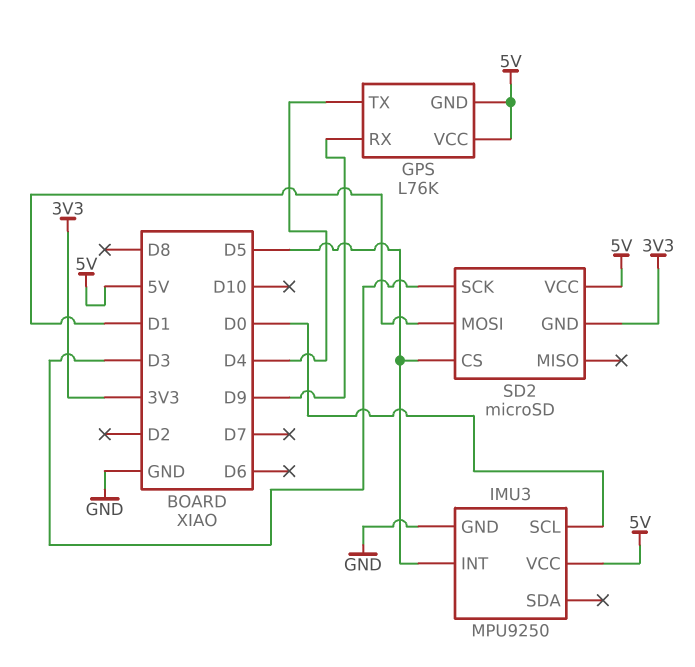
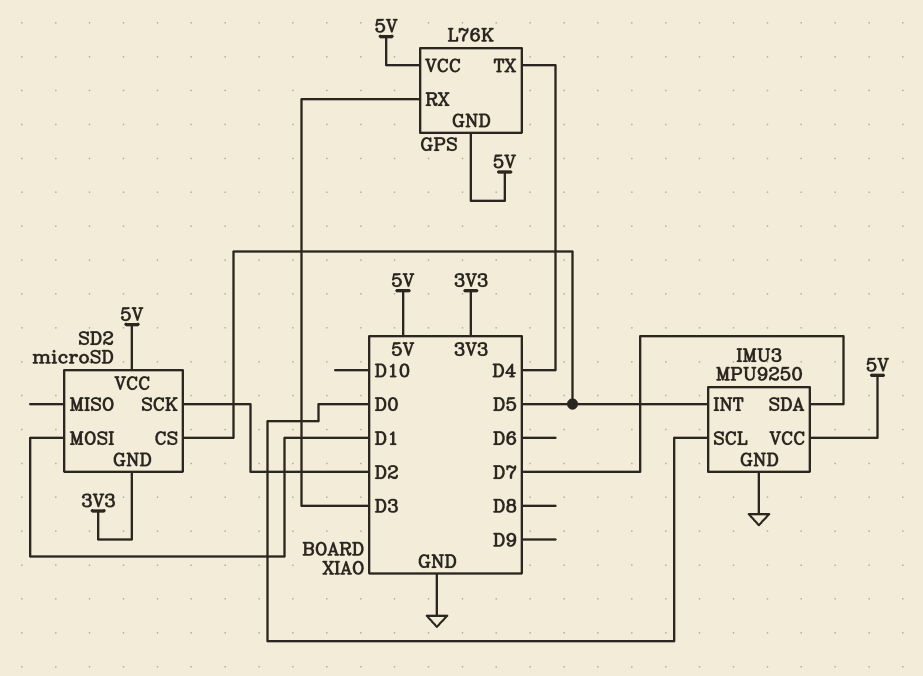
GPS pin RX: D9 -> D3
IMU3 pin SDA: none -> D7
SD2 pin SCK: D3 -> D2

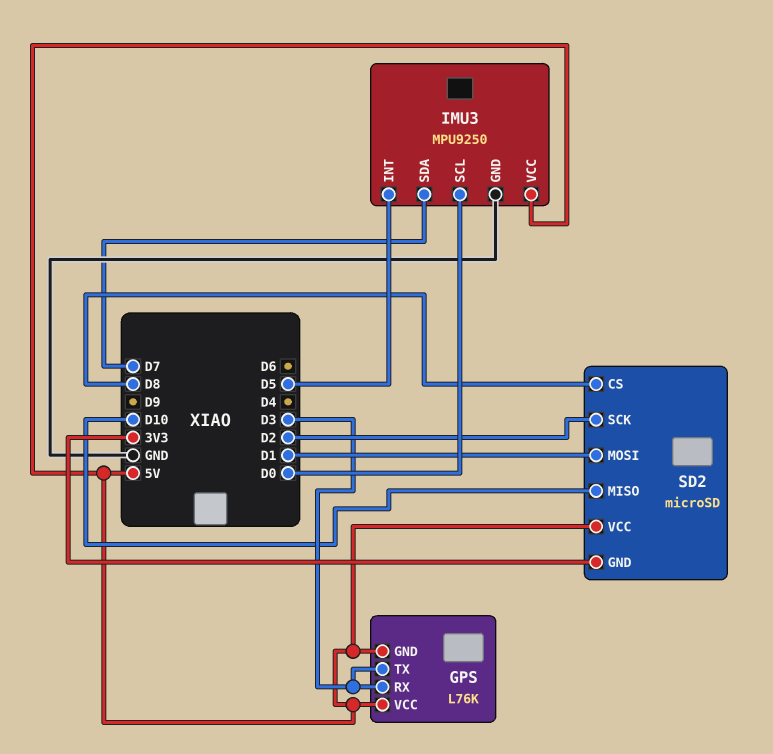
GPS pin TX: D4 -> D3
SD2 pin CS: D5 -> D8
SD2 pin MISO: none -> D10

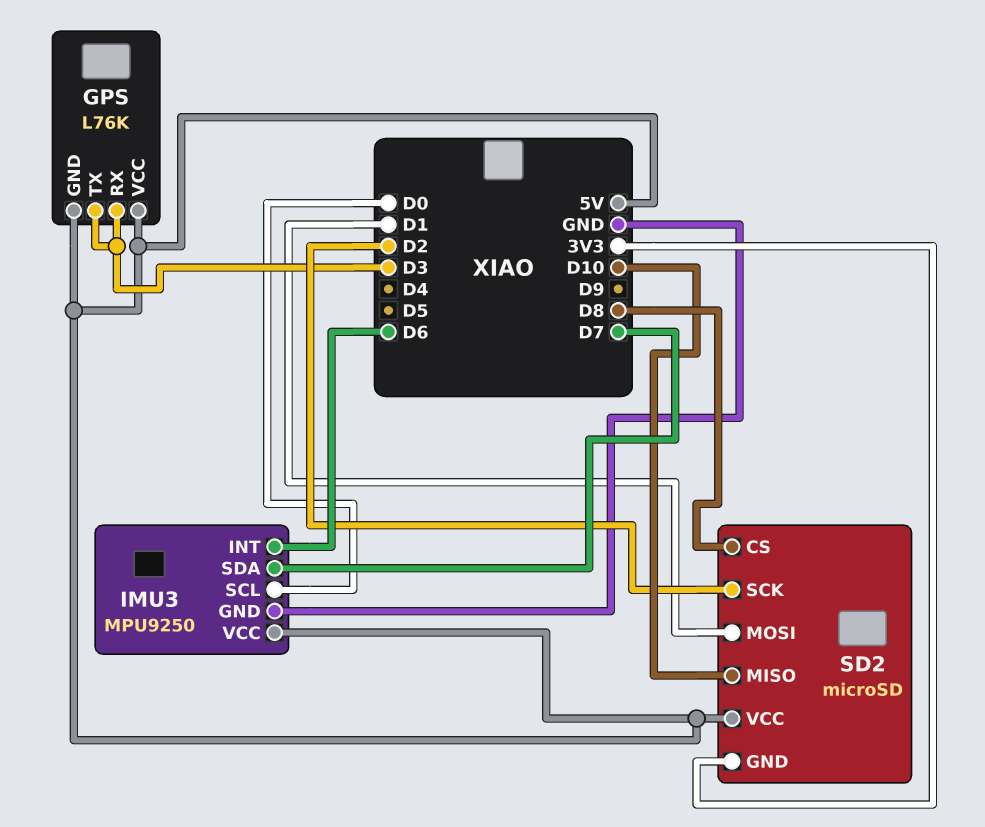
IMU3 pin INT: D5 -> D6

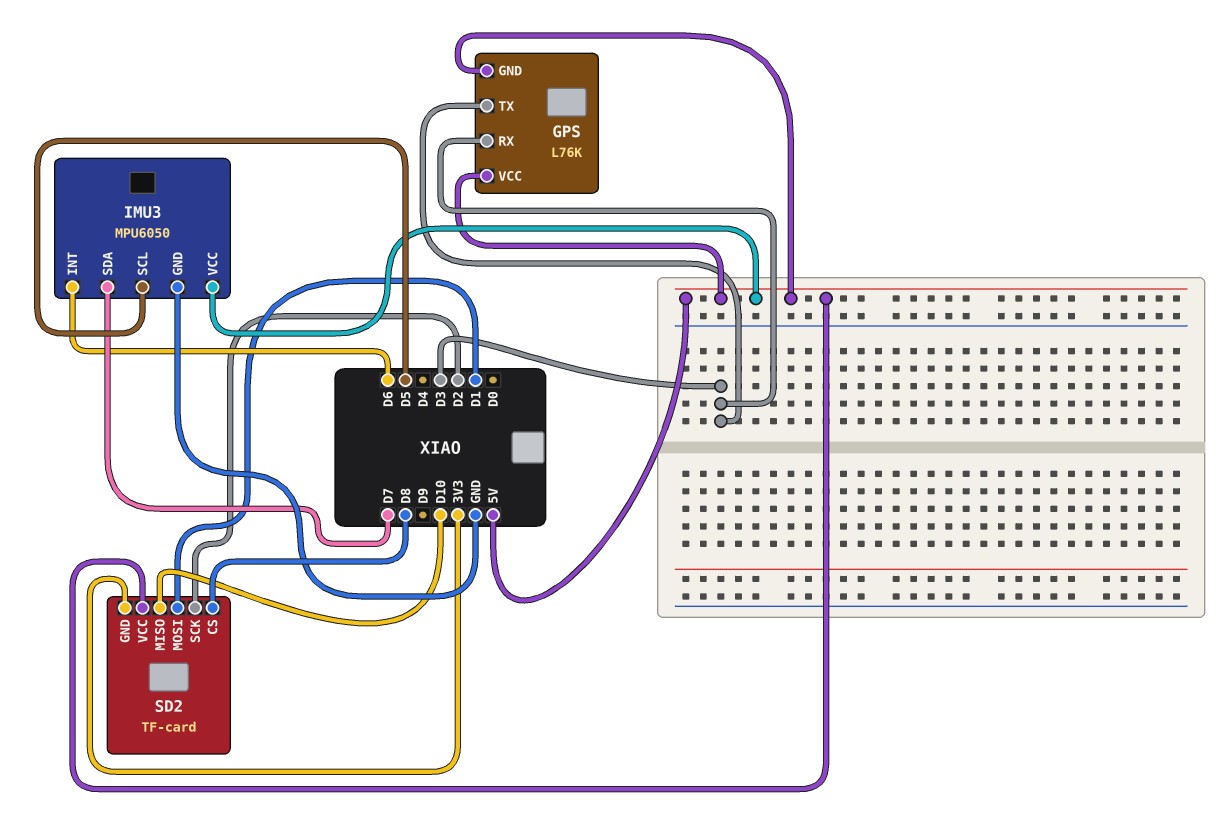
IMU3: MPU9250 -> MPU6050
IMU3 pin SCL: D0 -> D5
SD2: microSD -> TF-card

